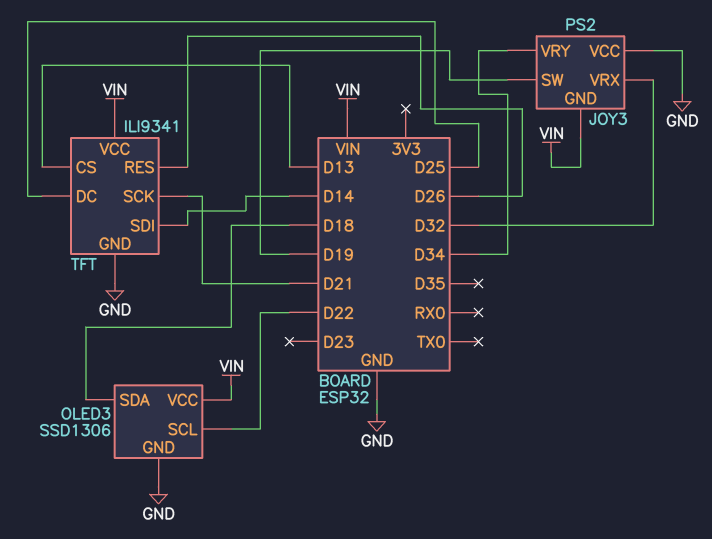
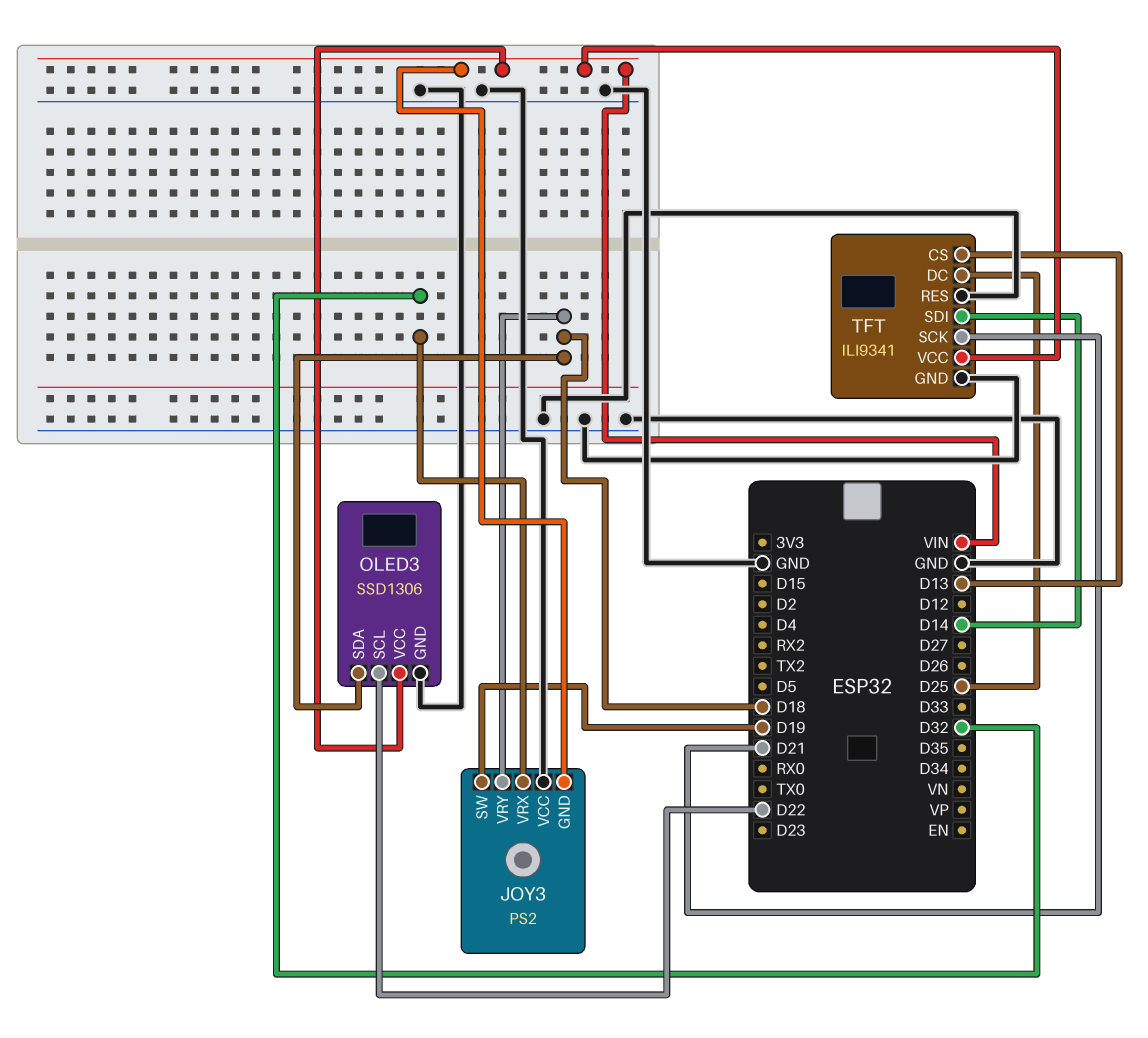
JOY3 pin VRY: D34 -> D18
TFT pin RES: D26 -> GND

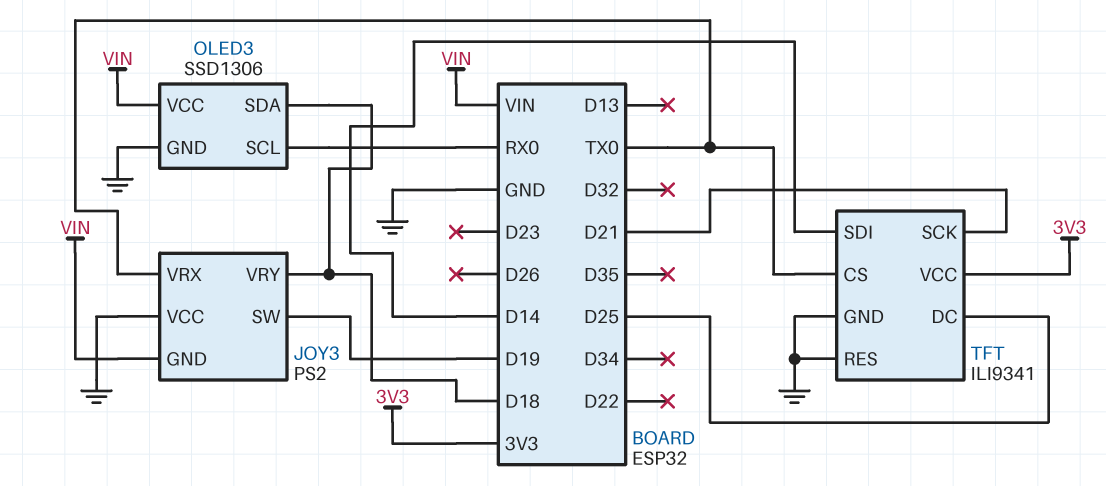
JOY3 pin VRX: D32 -> TX0
OLED3 pin SCL: D22 -> RX0
TFT pin CS: D13 -> TX0
TFT pin VCC: VIN -> 3V3

